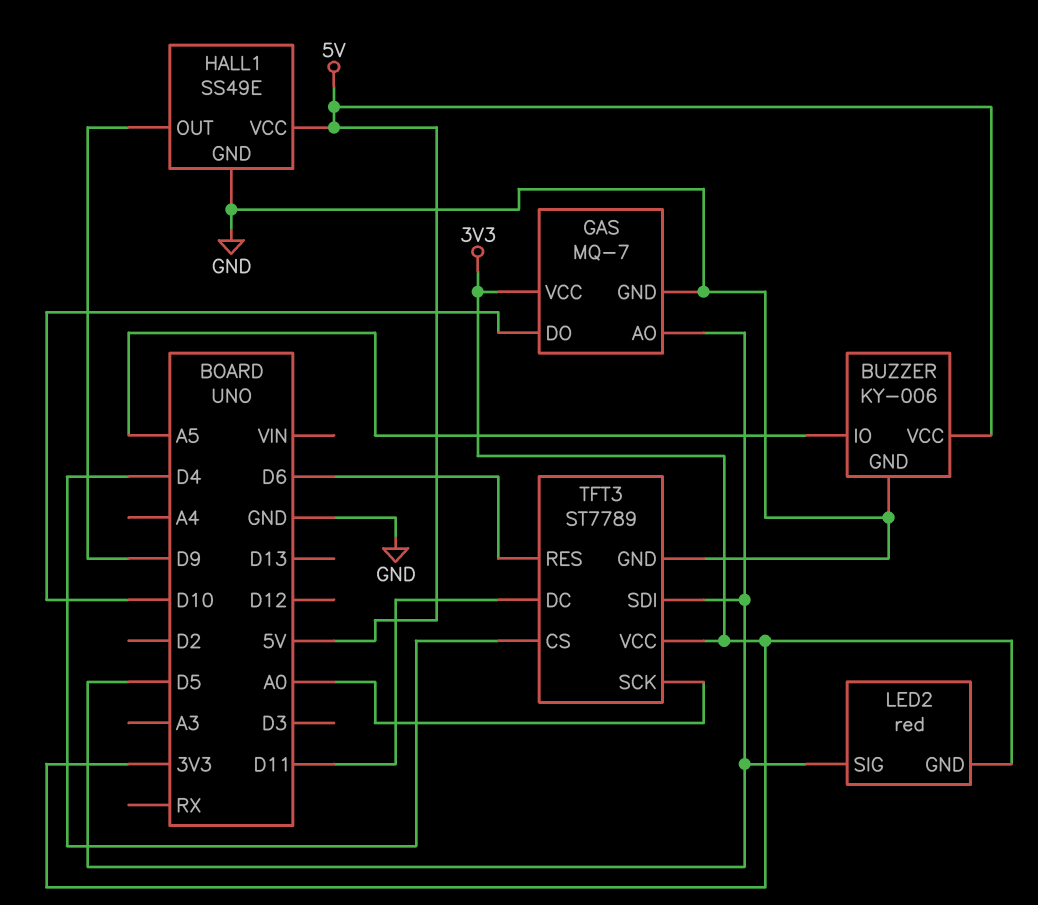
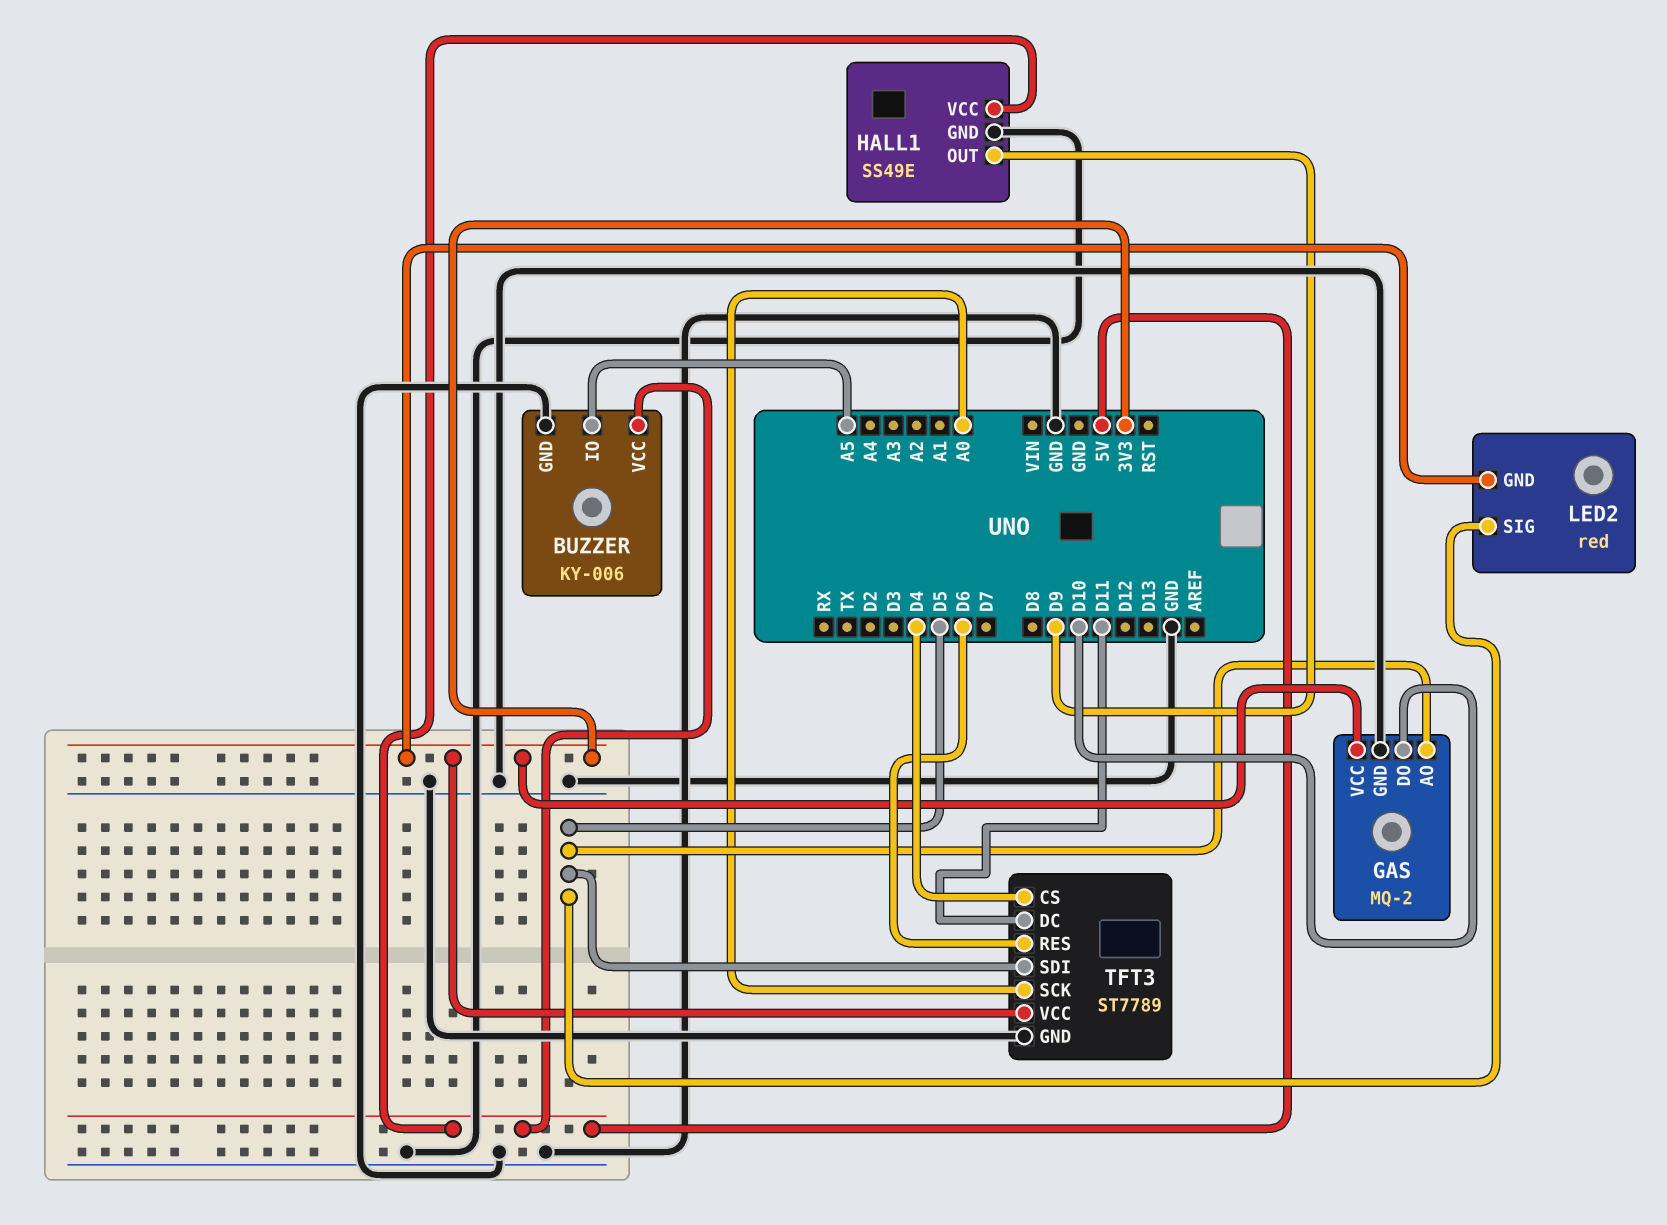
GAS: MQ-7 -> MQ-2

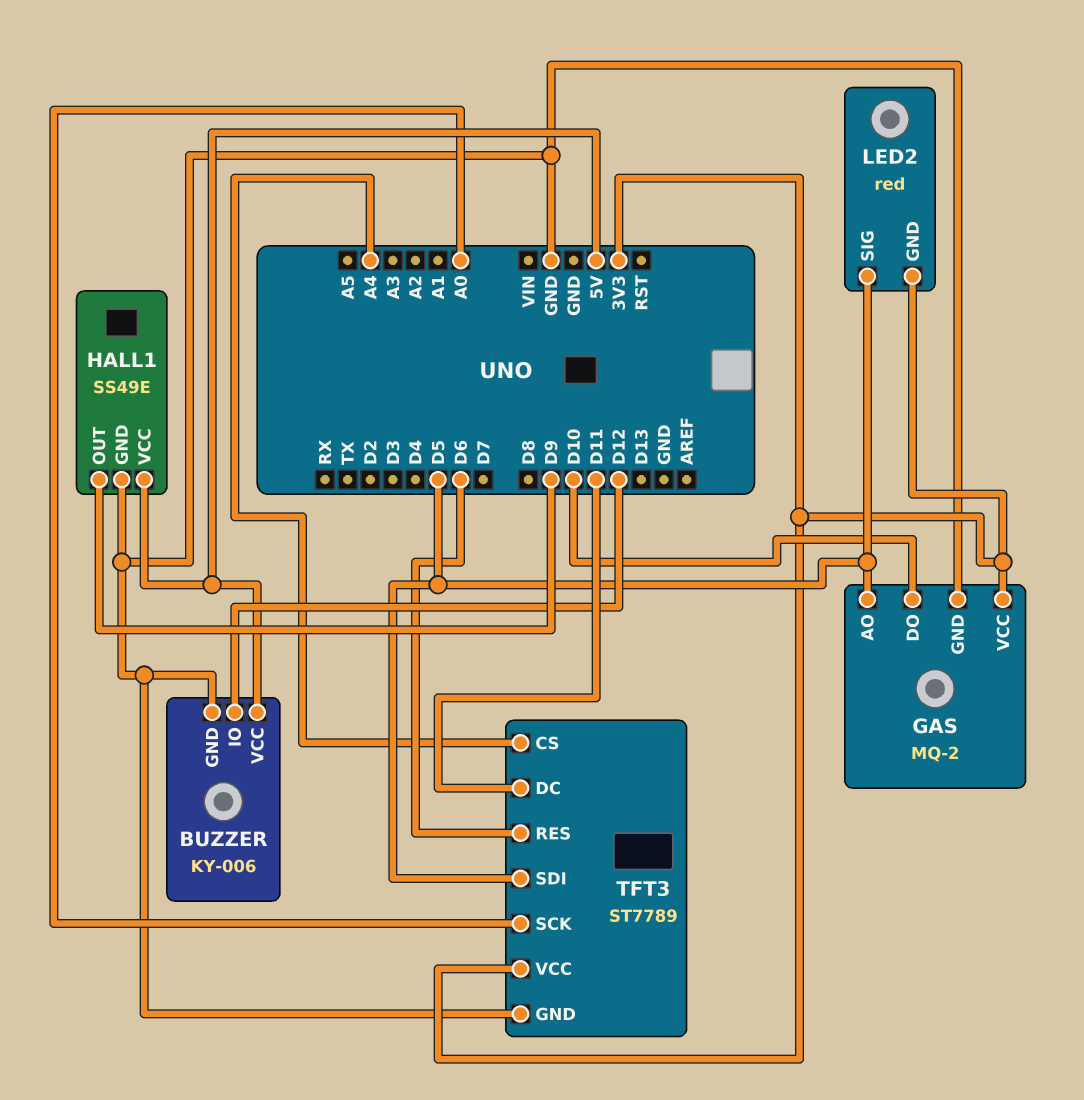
BUZZER pin IO: A5 -> D12
TFT3 pin CS: D4 -> A4

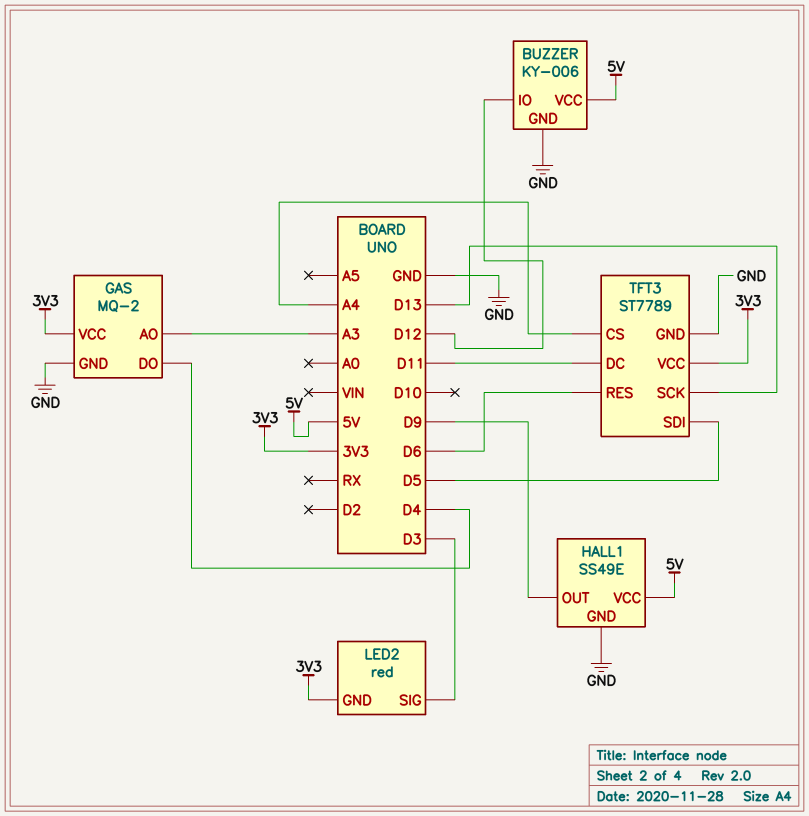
GAS pin AO: D5 -> A3
GAS pin DO: D10 -> D4
LED2 pin SIG: D5 -> D3
TFT3 pin SCK: A0 -> D13

